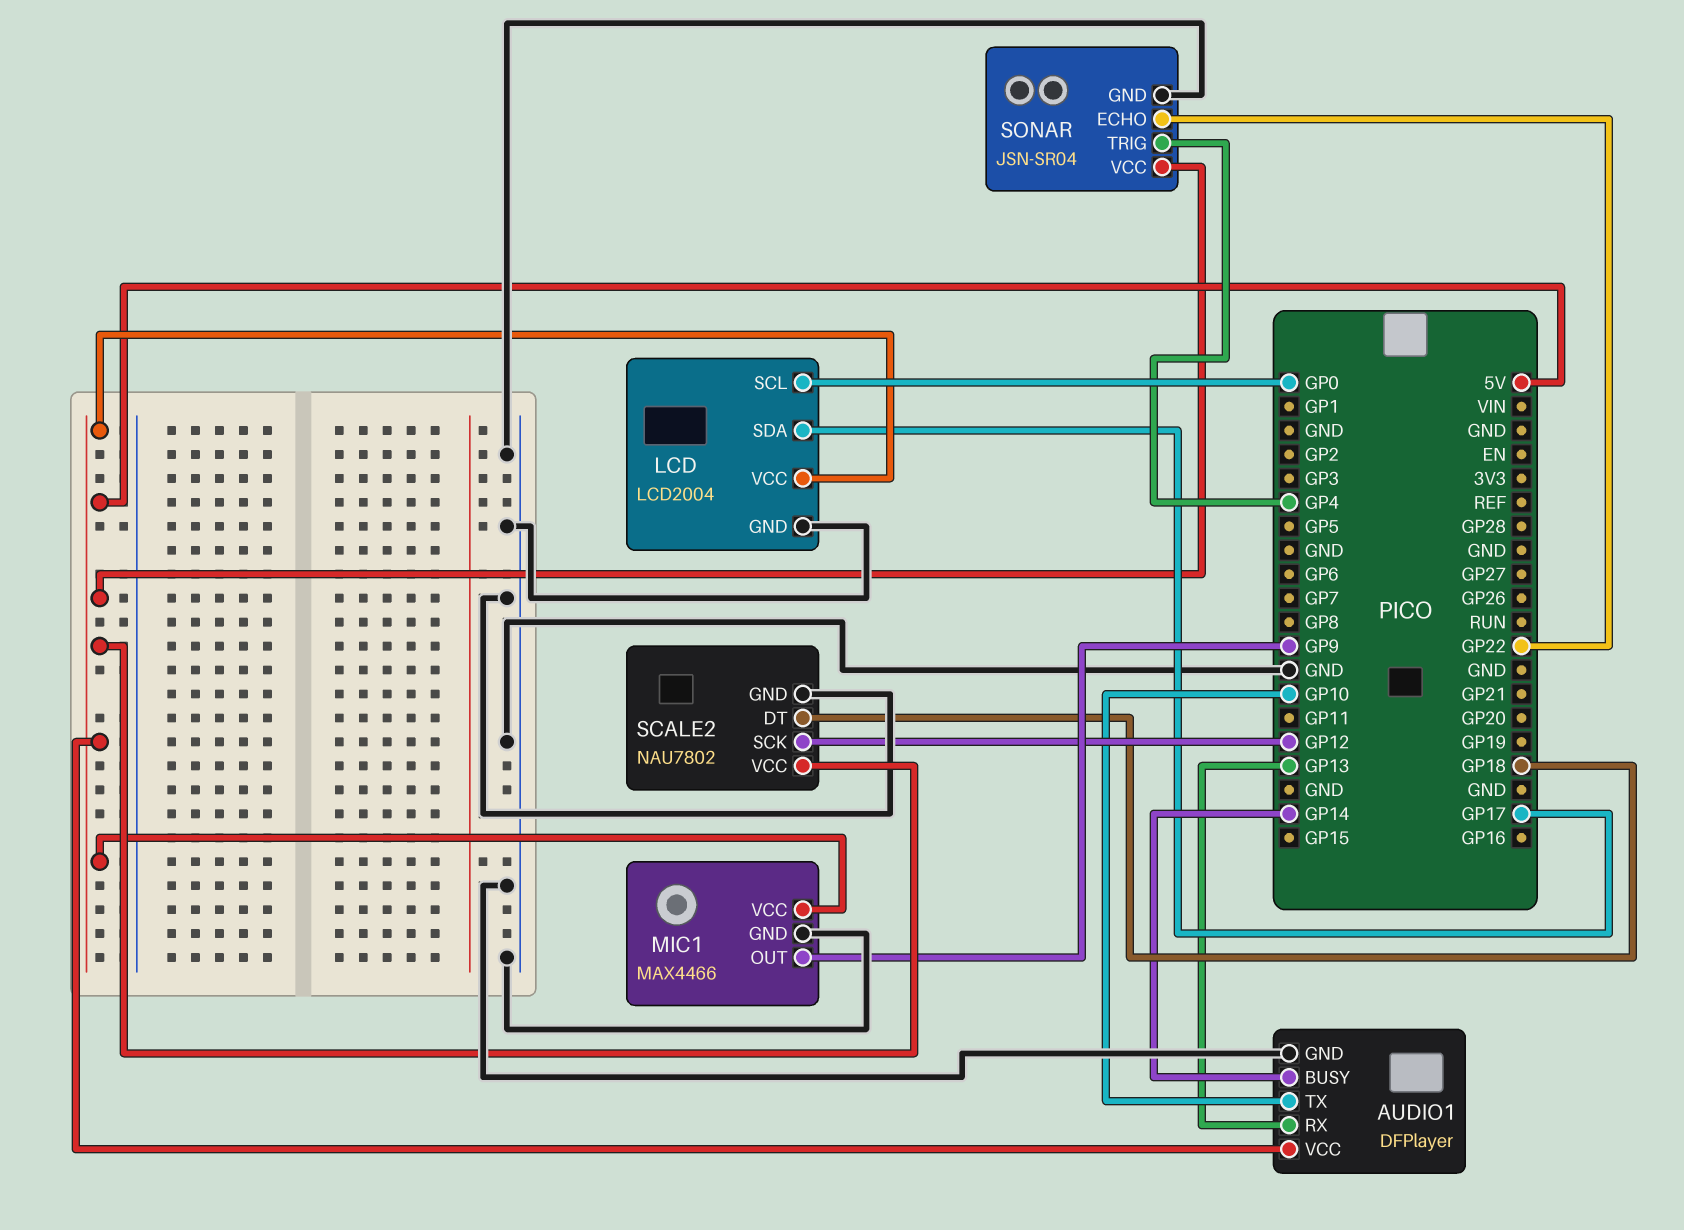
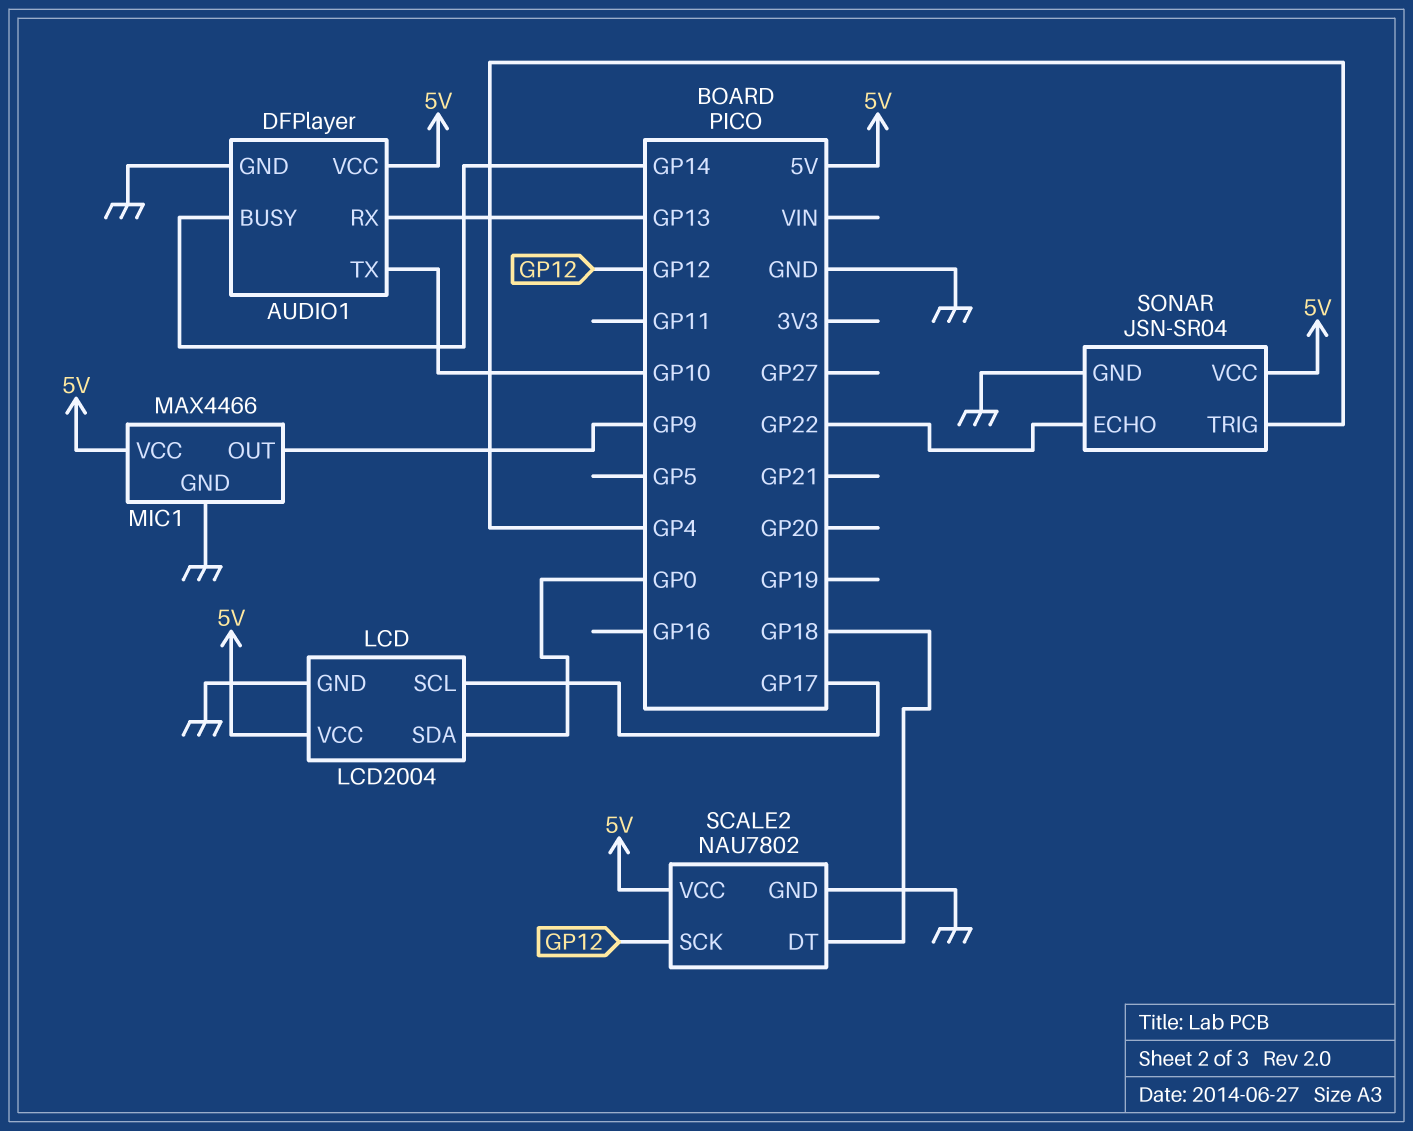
LCD pin SCL: GP0 -> GP17
LCD pin SDA: GP17 -> GP0

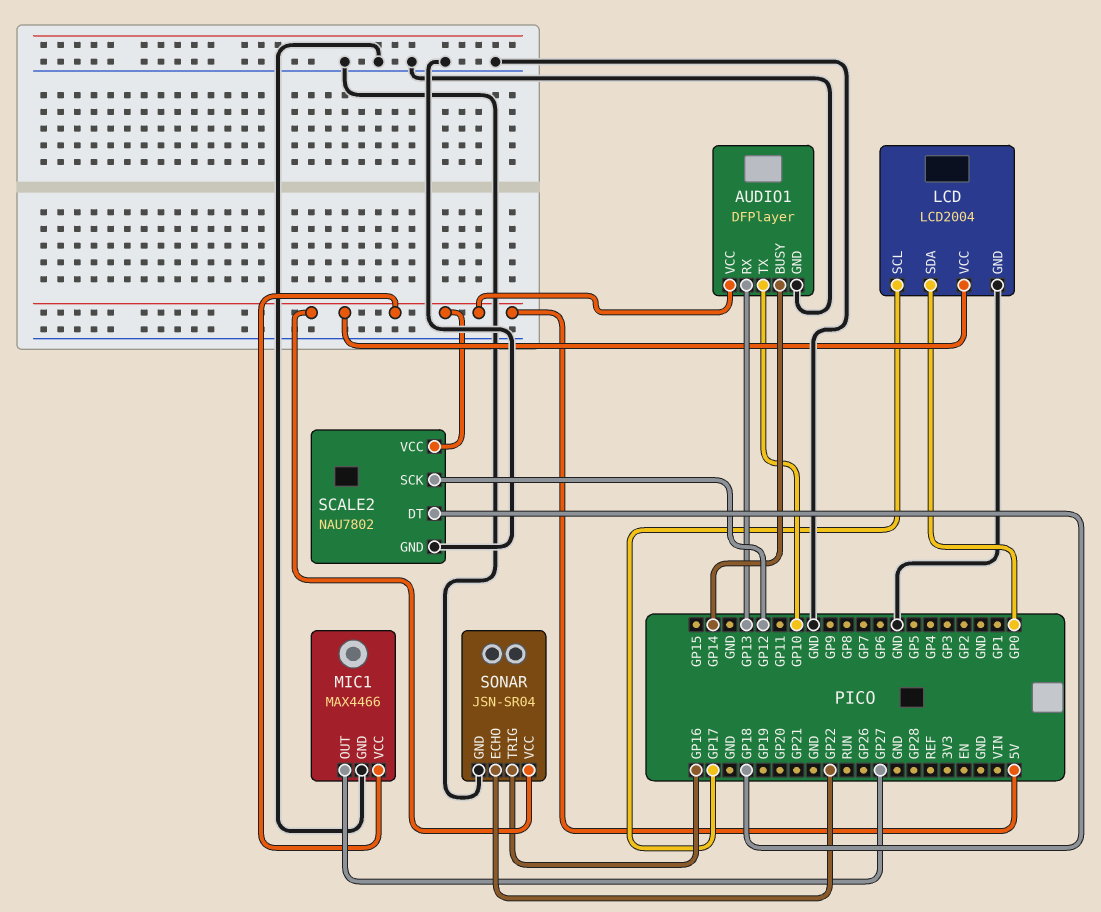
MIC1 pin OUT: GP9 -> GP27
SONAR pin TRIG: GP4 -> GP16

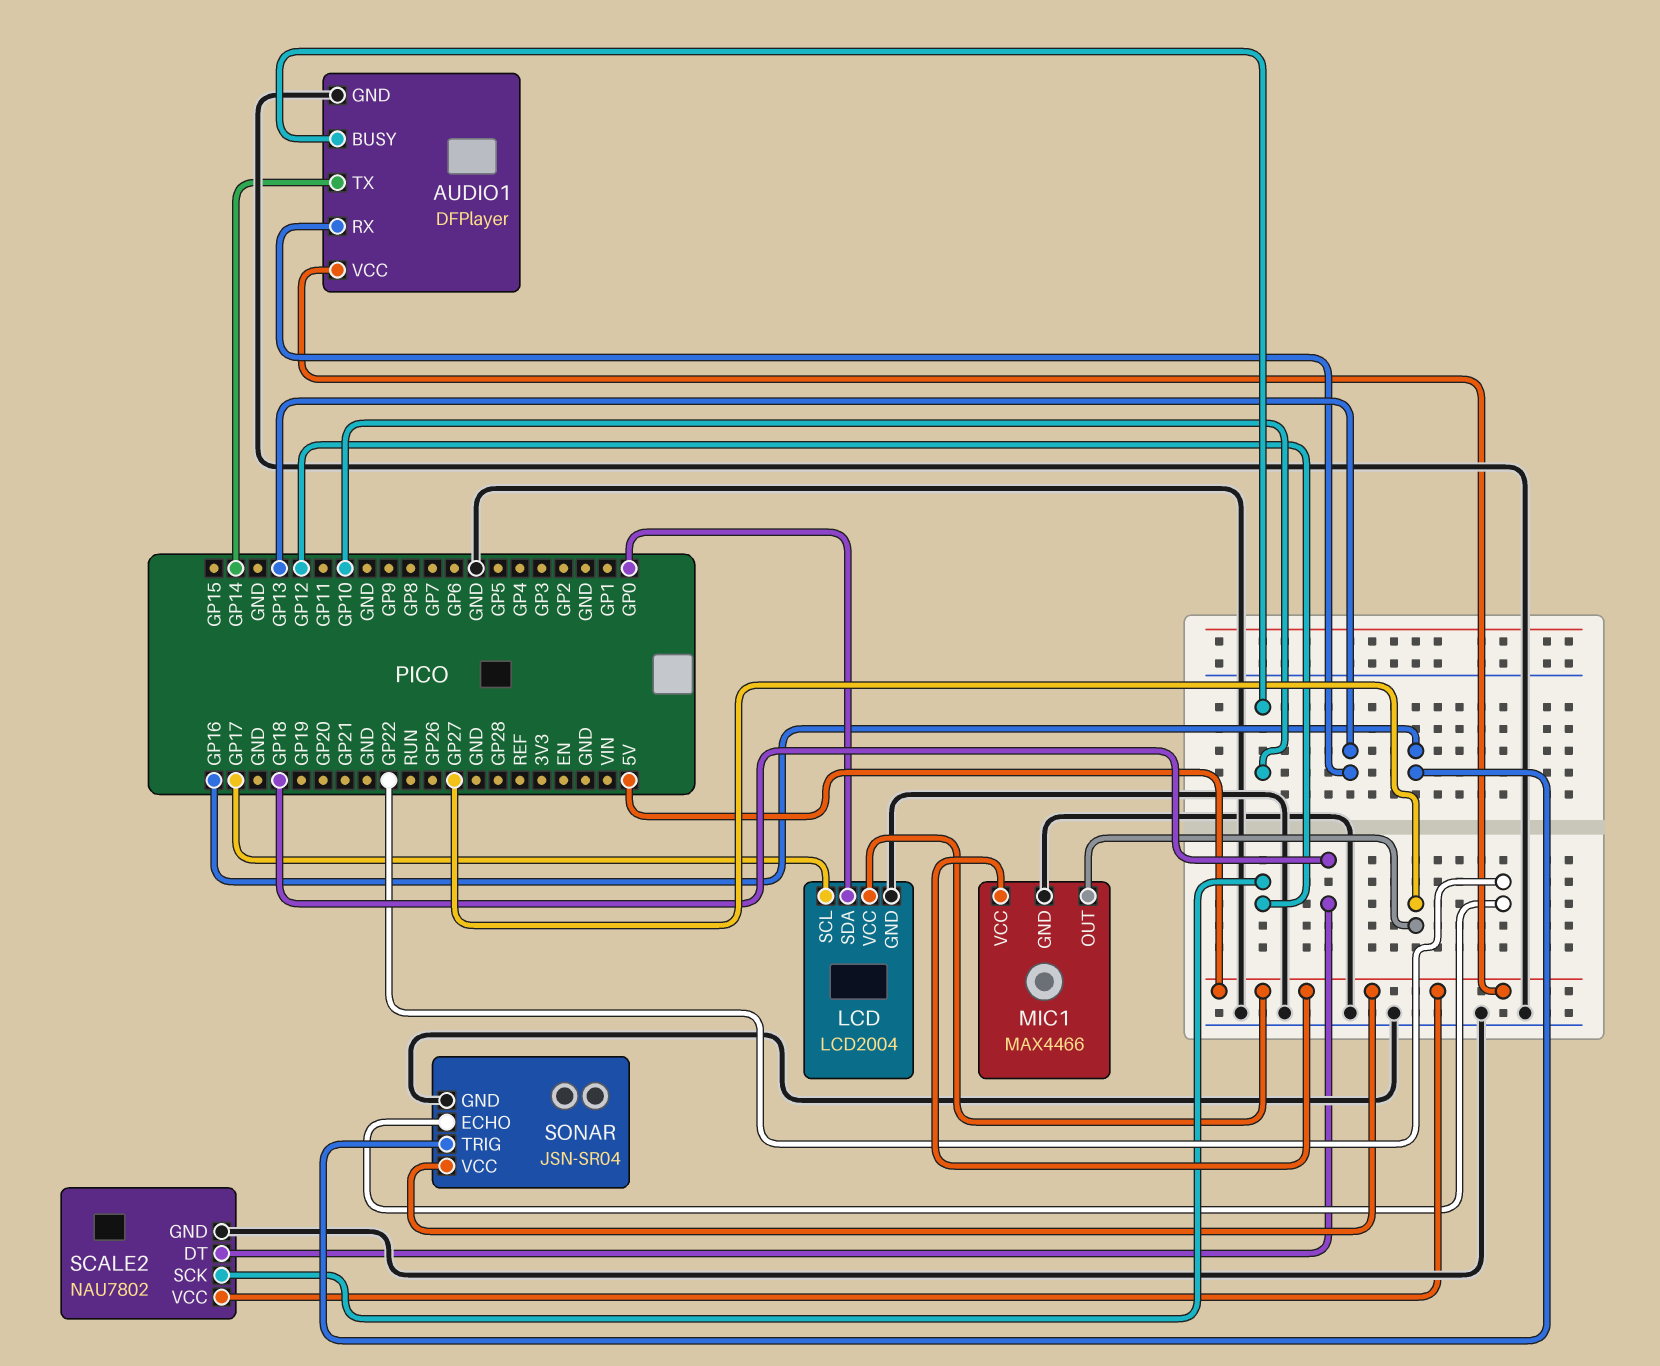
AUDIO1 pin BUSY: GP14 -> GP10
AUDIO1 pin TX: GP10 -> GP14

